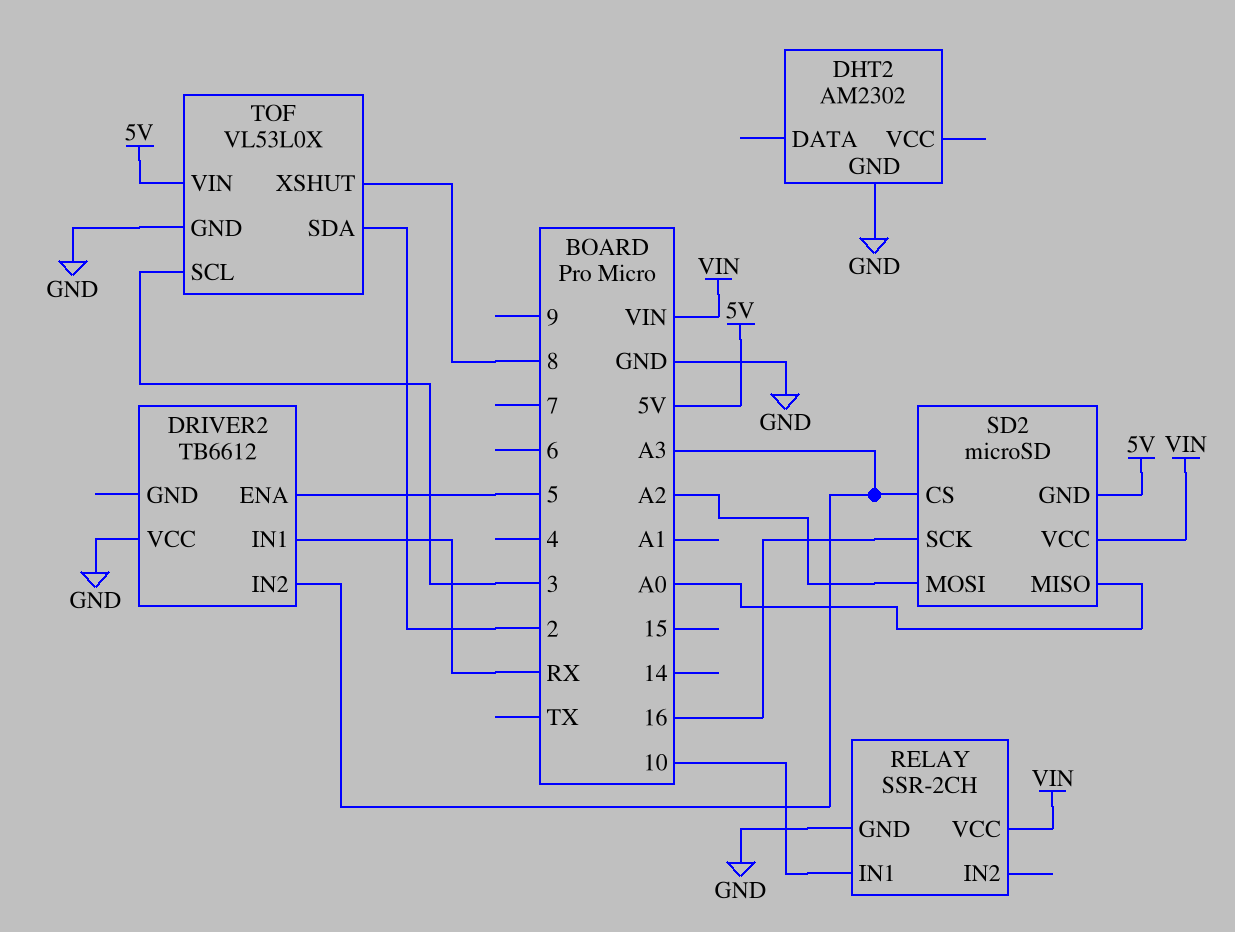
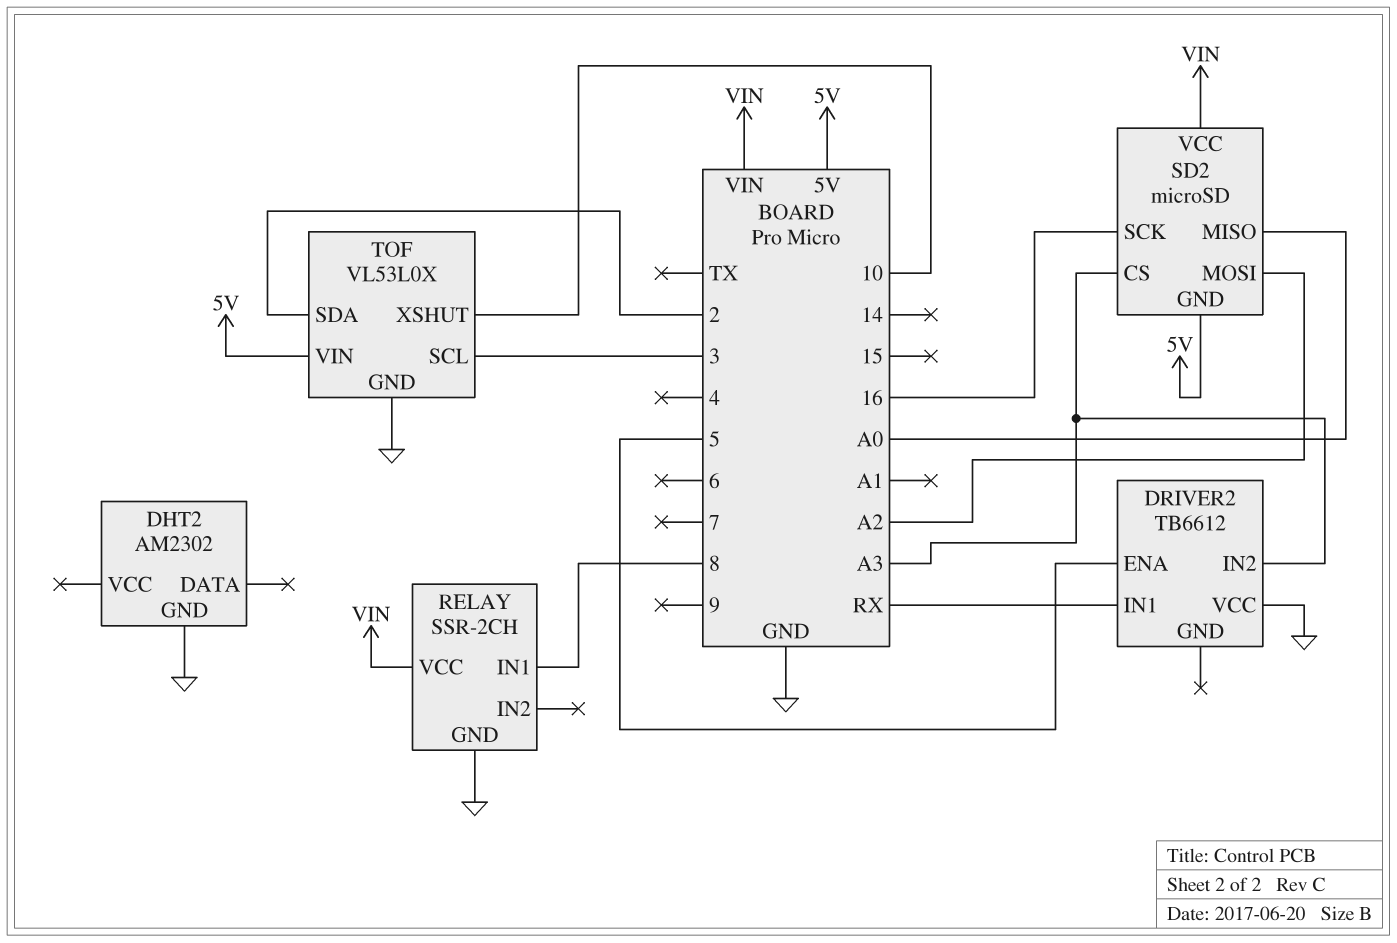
RELAY pin IN1: 10 -> 8
TOF pin XSHUT: 8 -> 10

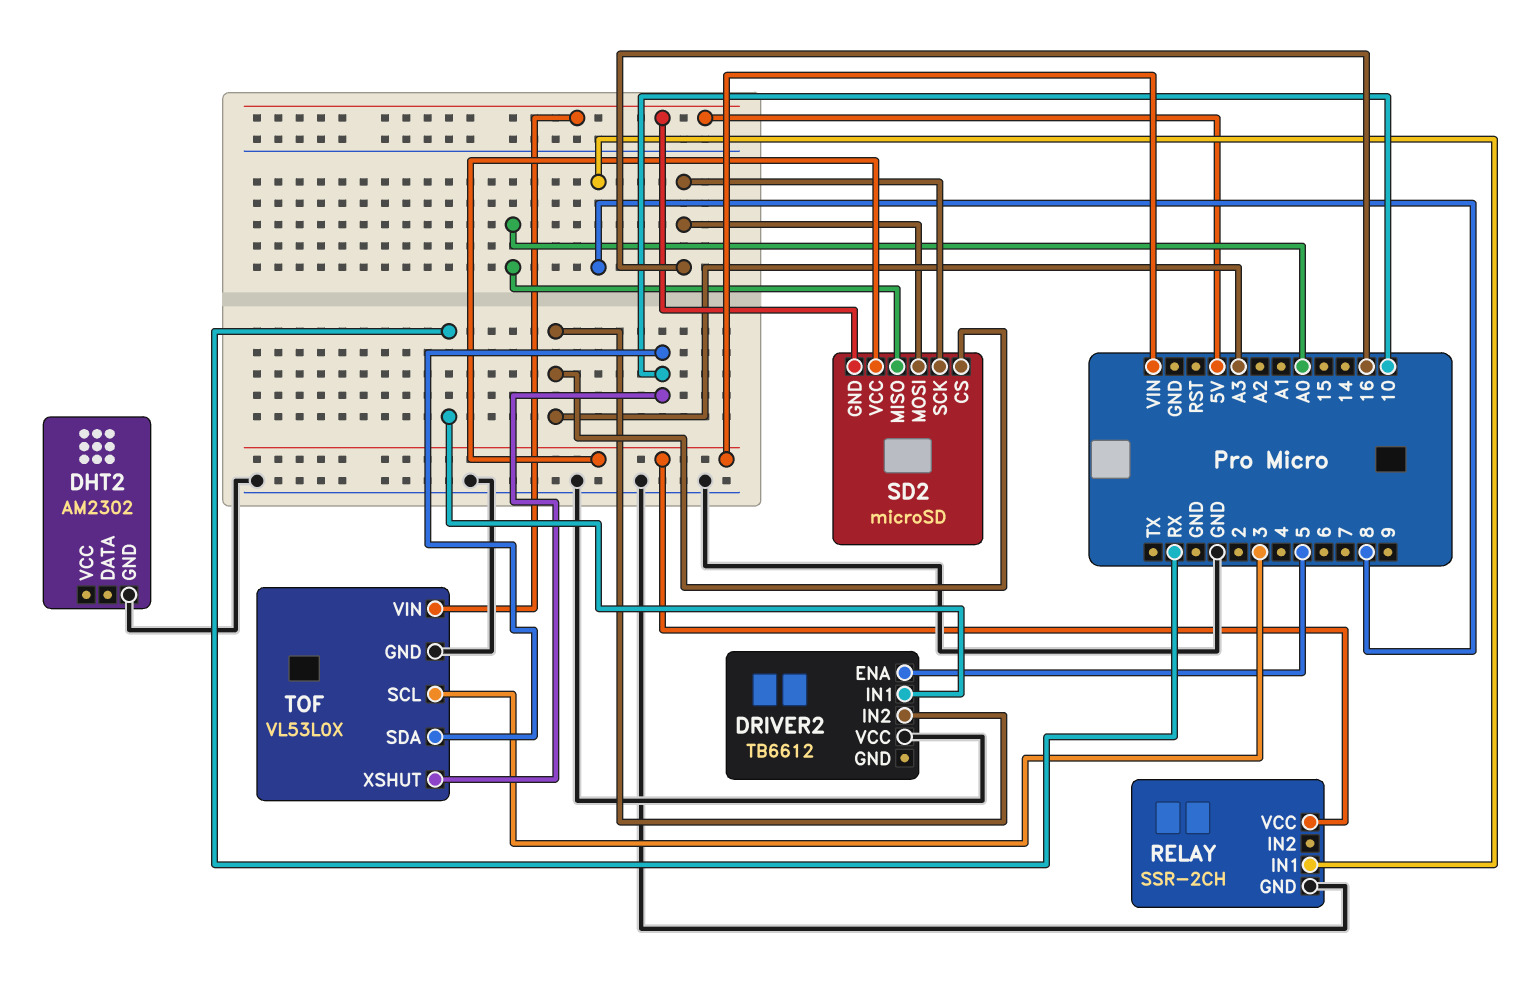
SD2 pin MOSI: A2 -> 16
TOF pin SDA: 2 -> 10

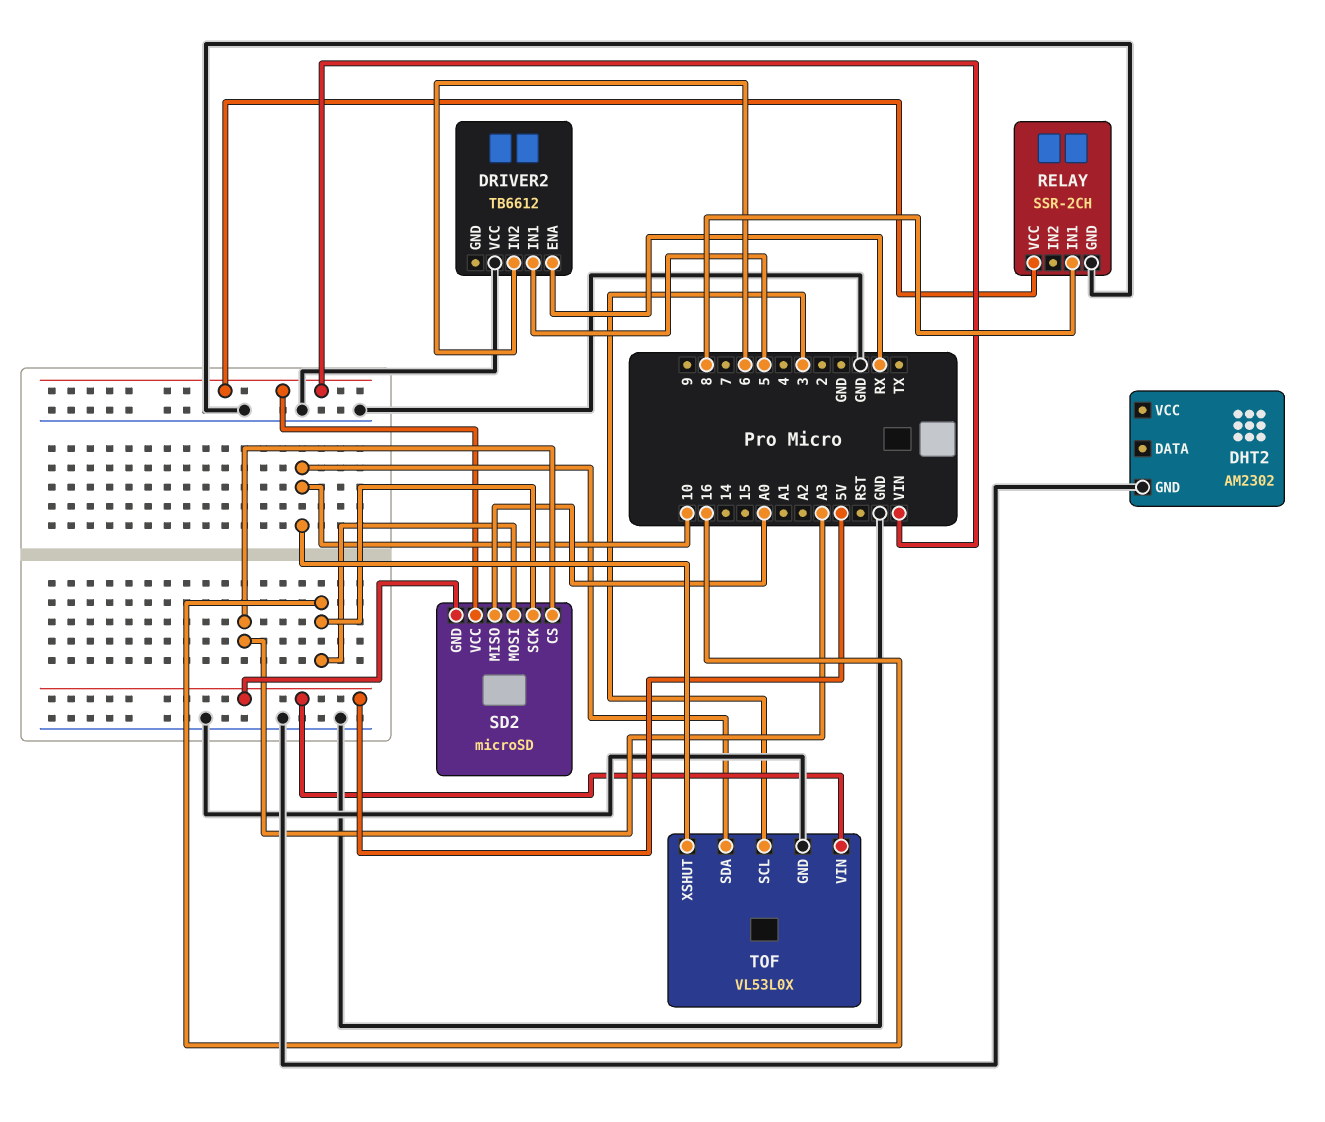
DRIVER2 pin ENA: 5 -> RX
DRIVER2 pin IN1: RX -> 5
DRIVER2 pin IN2: A3 -> 6

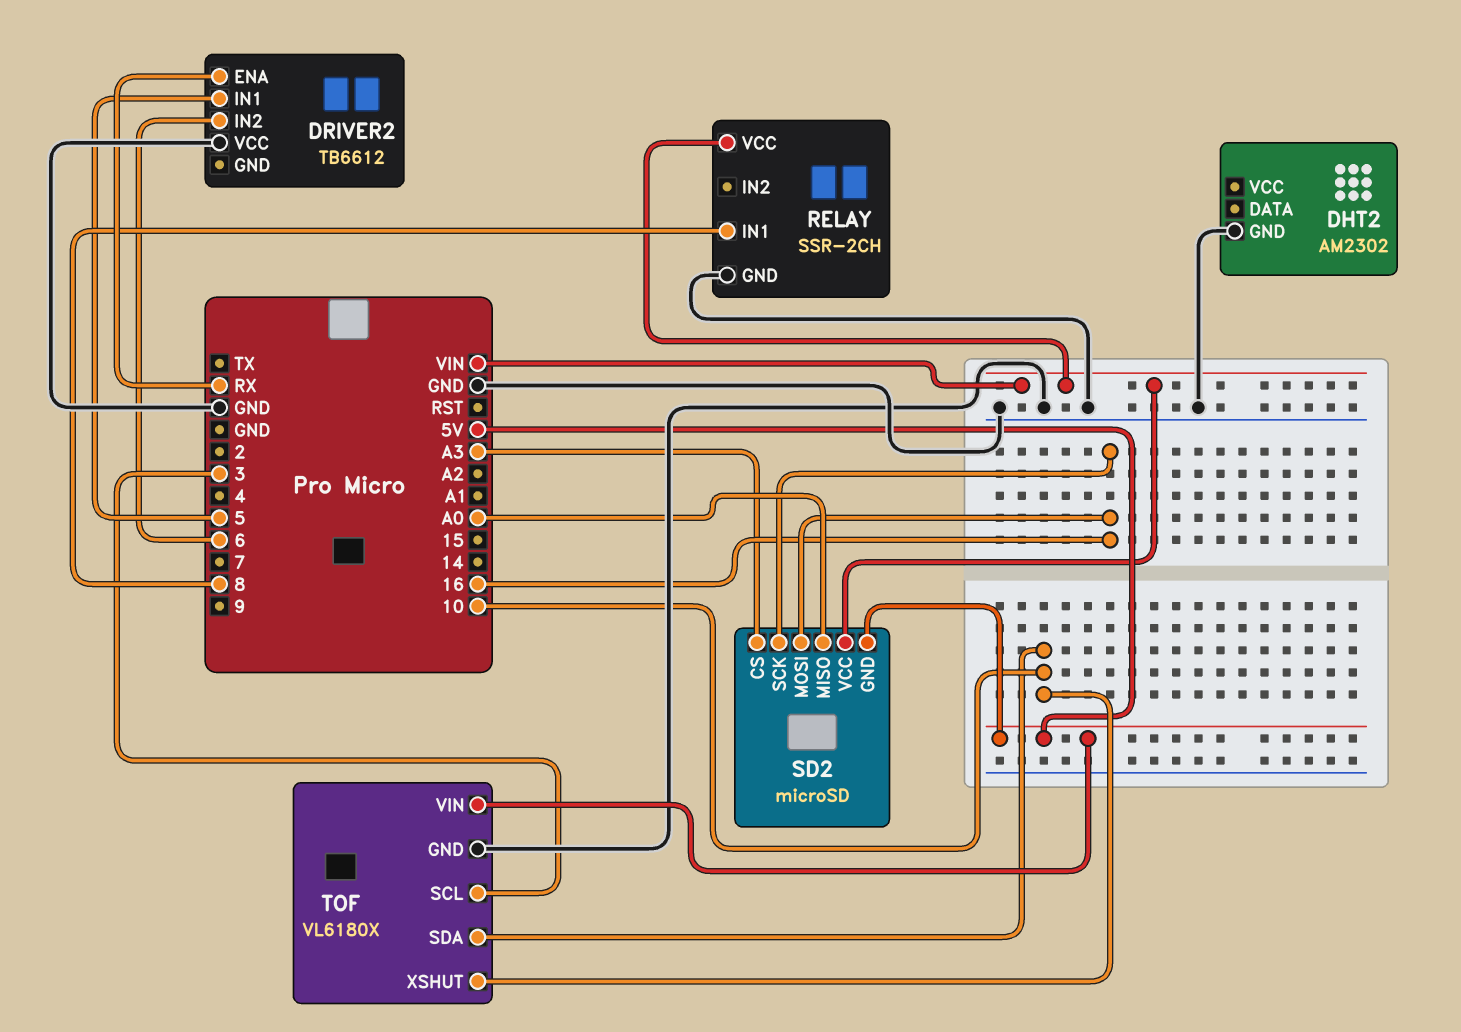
TOF: VL53L0X -> VL6180X

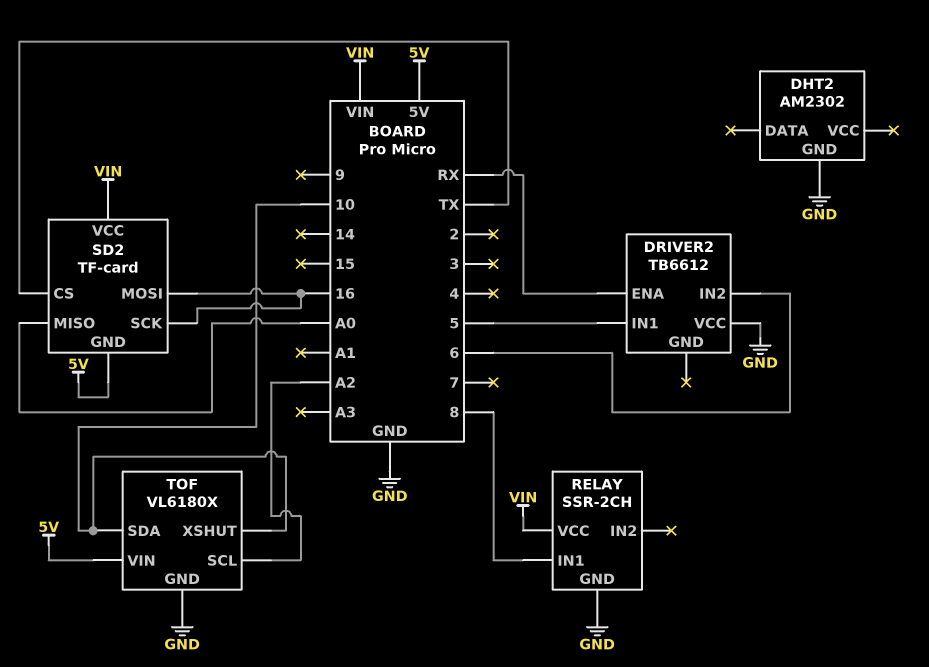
SD2: microSD -> TF-card
SD2 pin CS: A3 -> TX
TOF pin SCL: 3 -> A2

